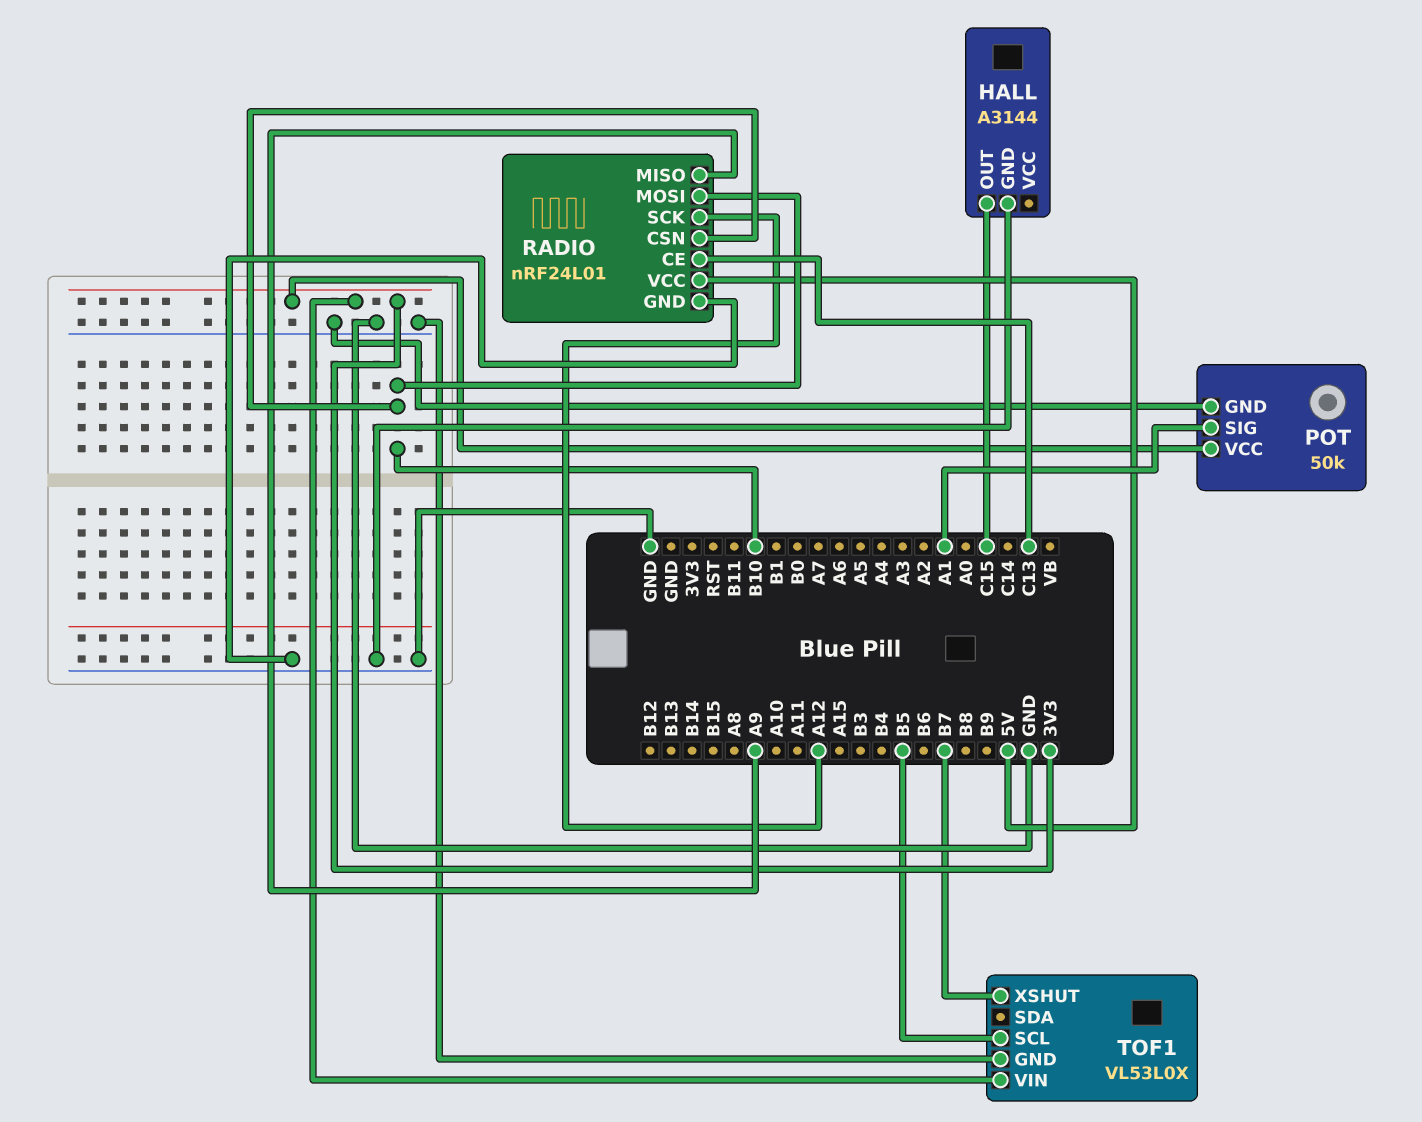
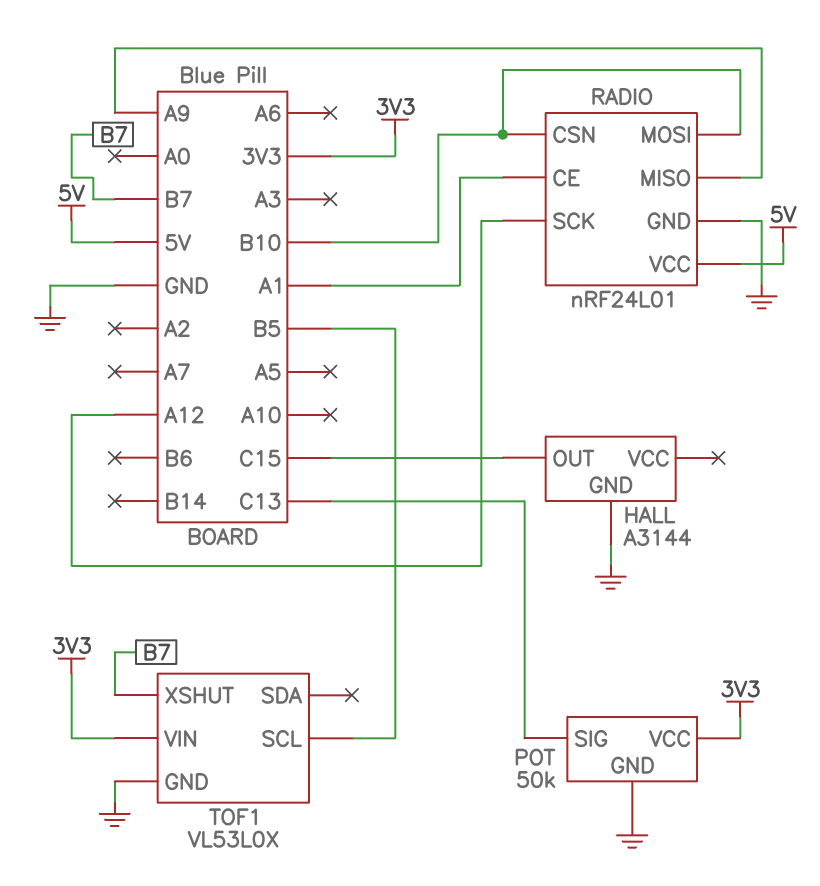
POT pin SIG: A1 -> C13
RADIO pin CE: C13 -> A1

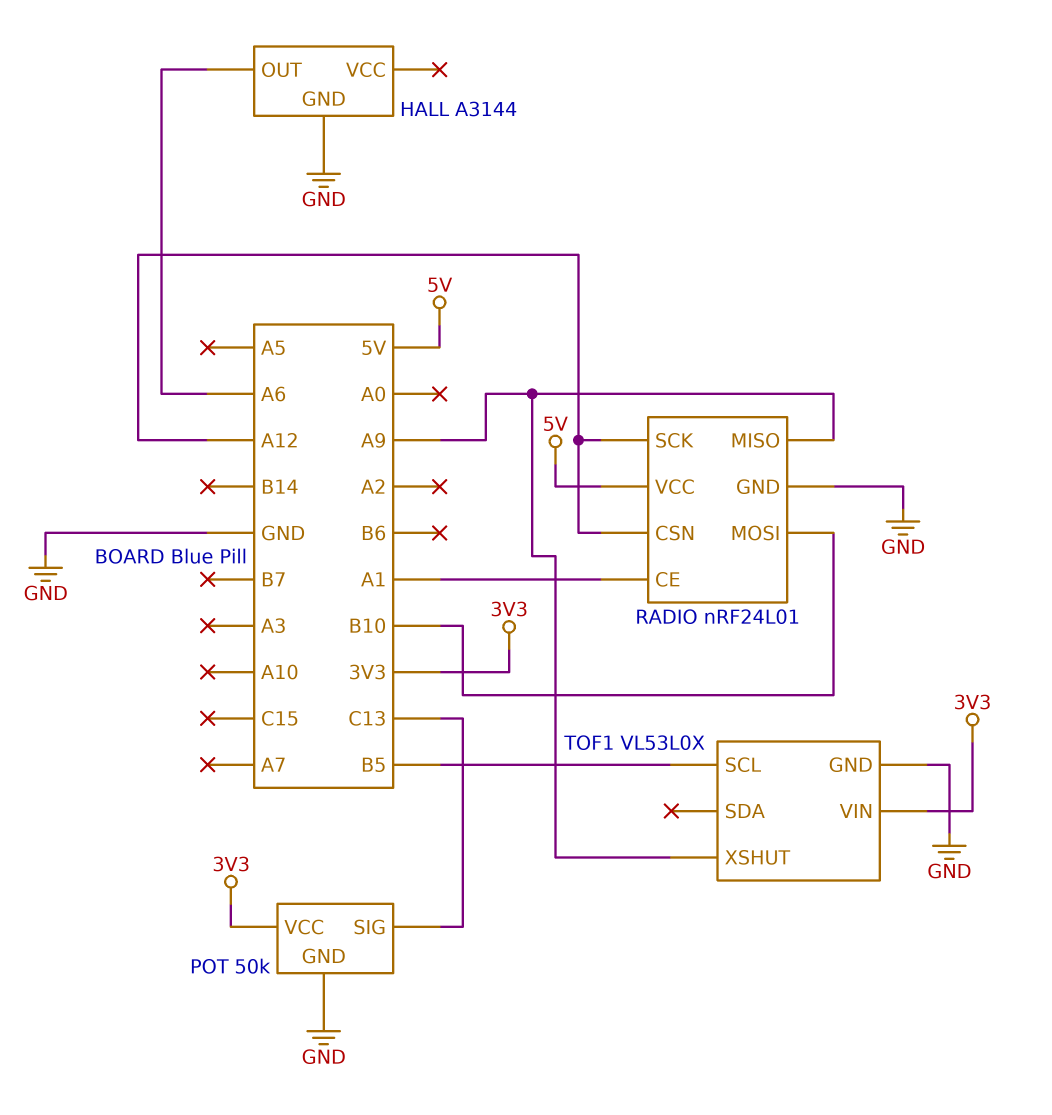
HALL pin OUT: C15 -> A6
RADIO pin CSN: B10 -> A12
TOF1 pin XSHUT: B7 -> A9

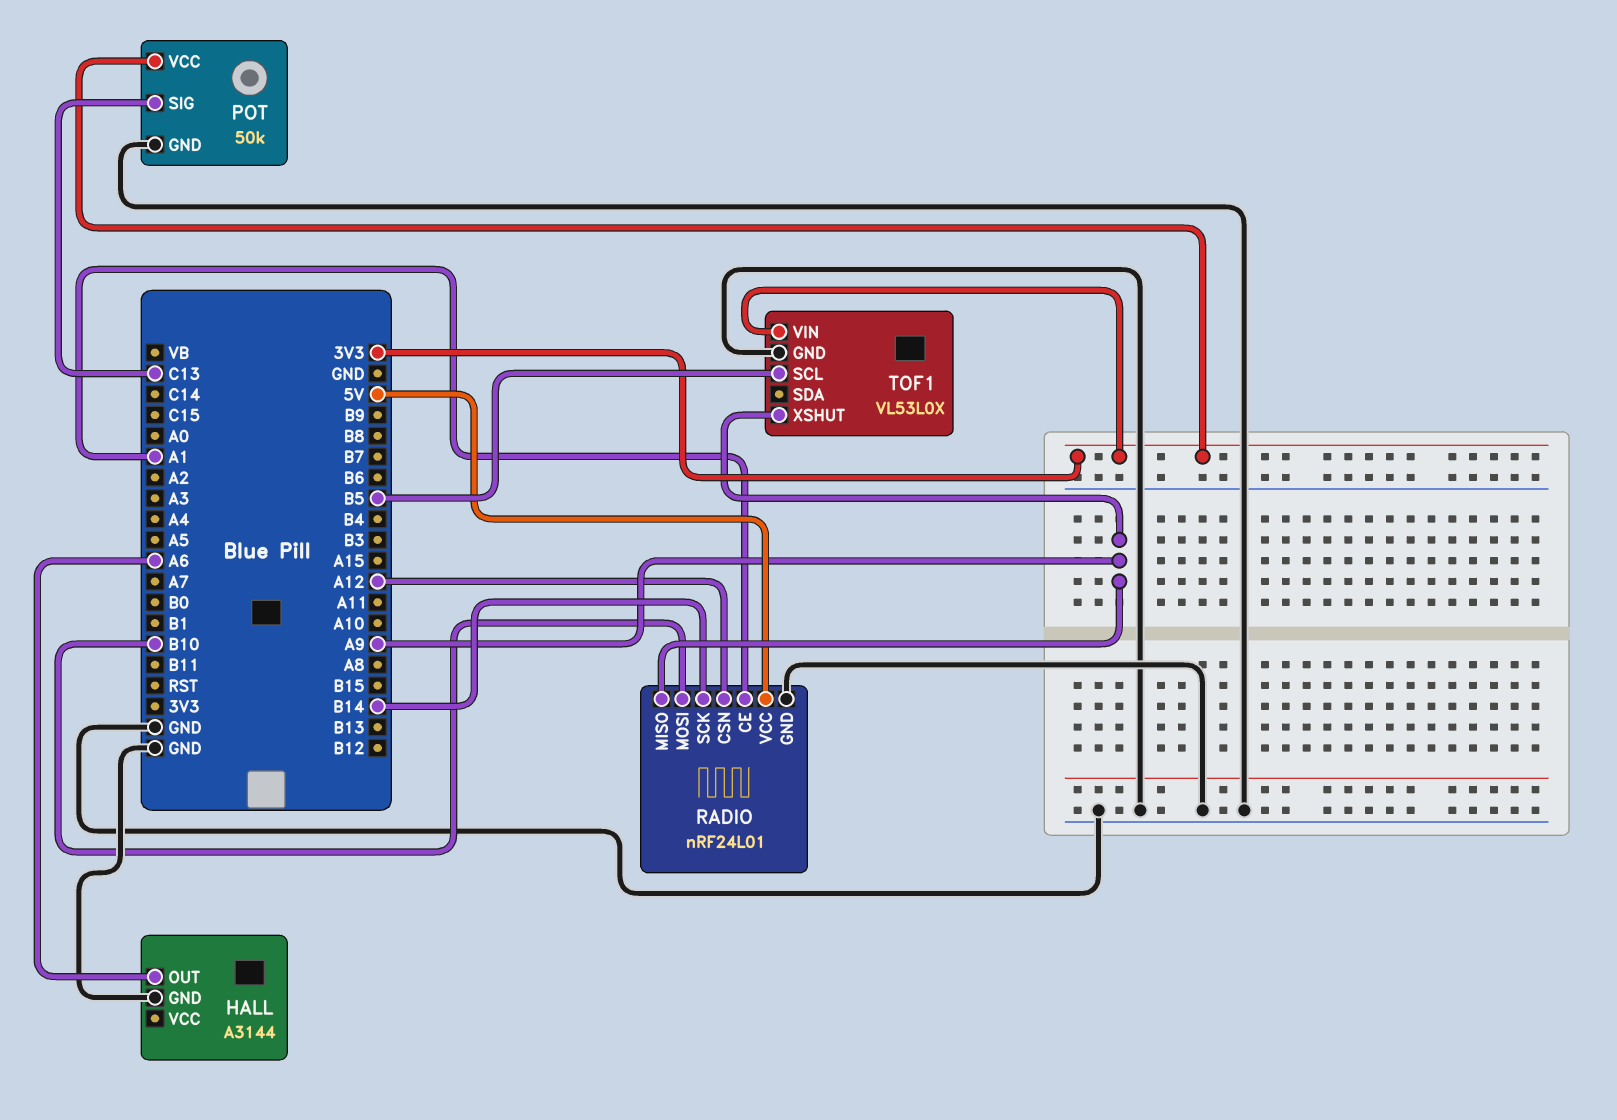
RADIO pin SCK: A12 -> B14

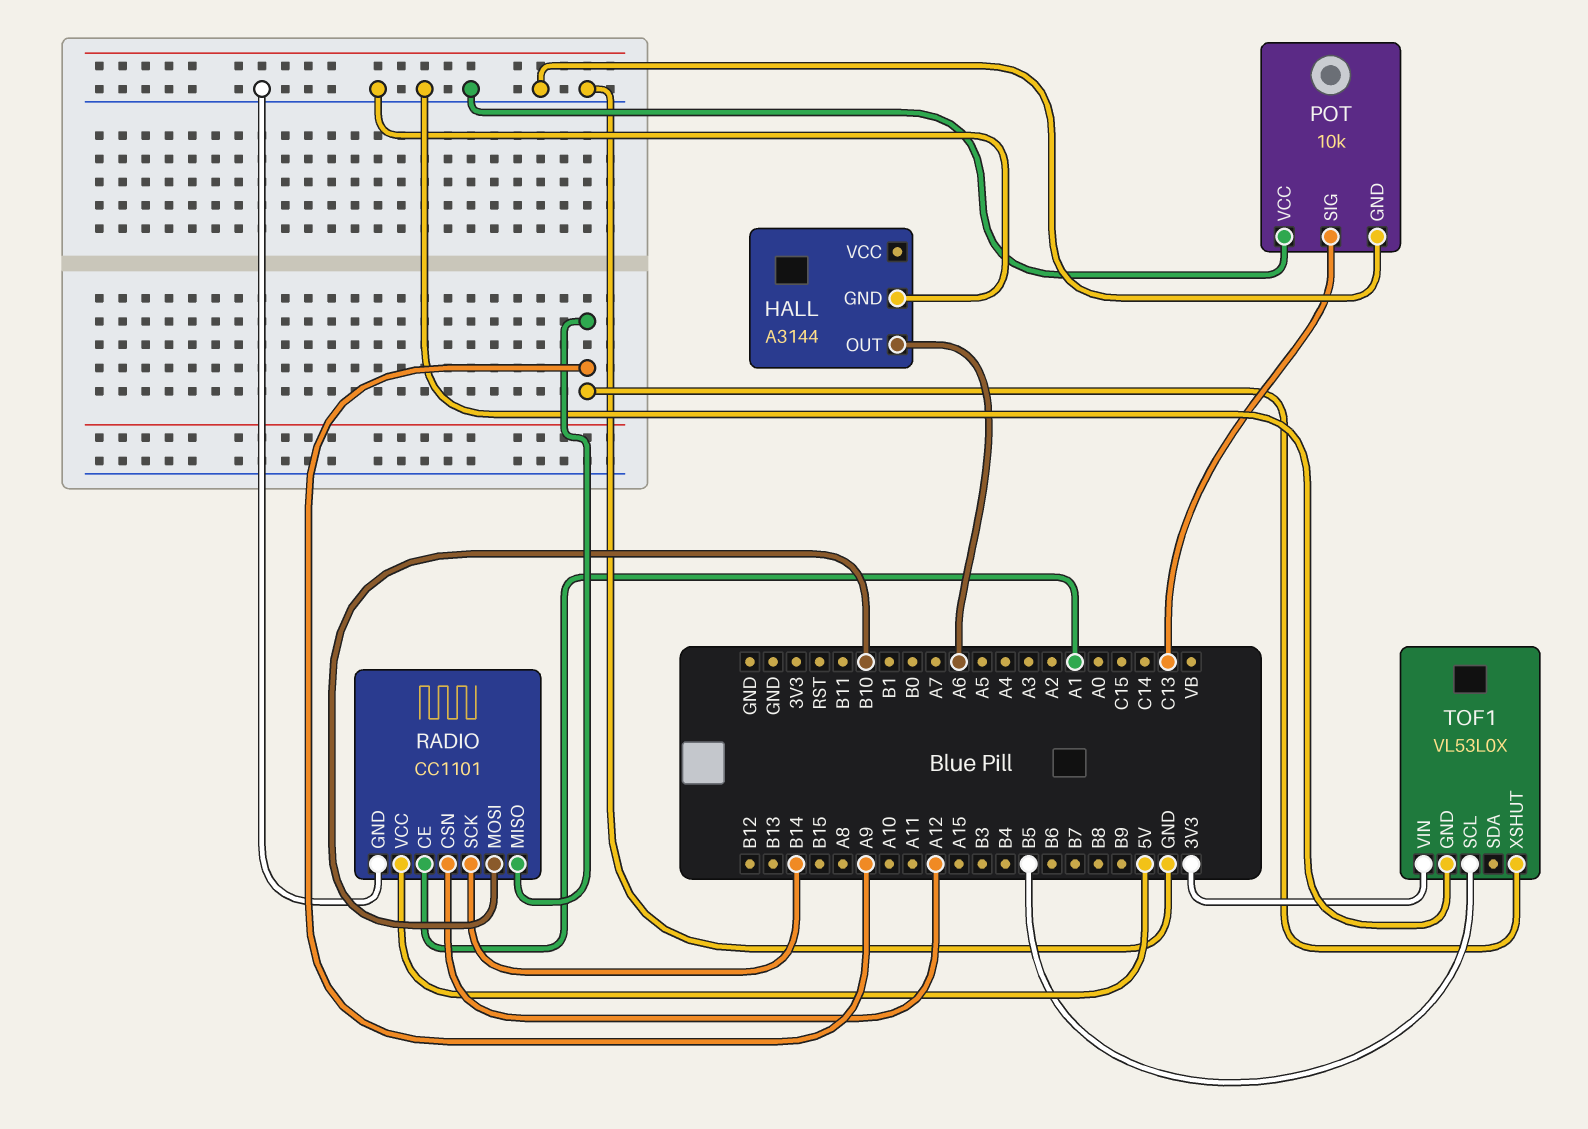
POT: 50k -> 10k
POT pin VCC: 3V3 -> GND
RADIO: nRF24L01 -> CC1101

